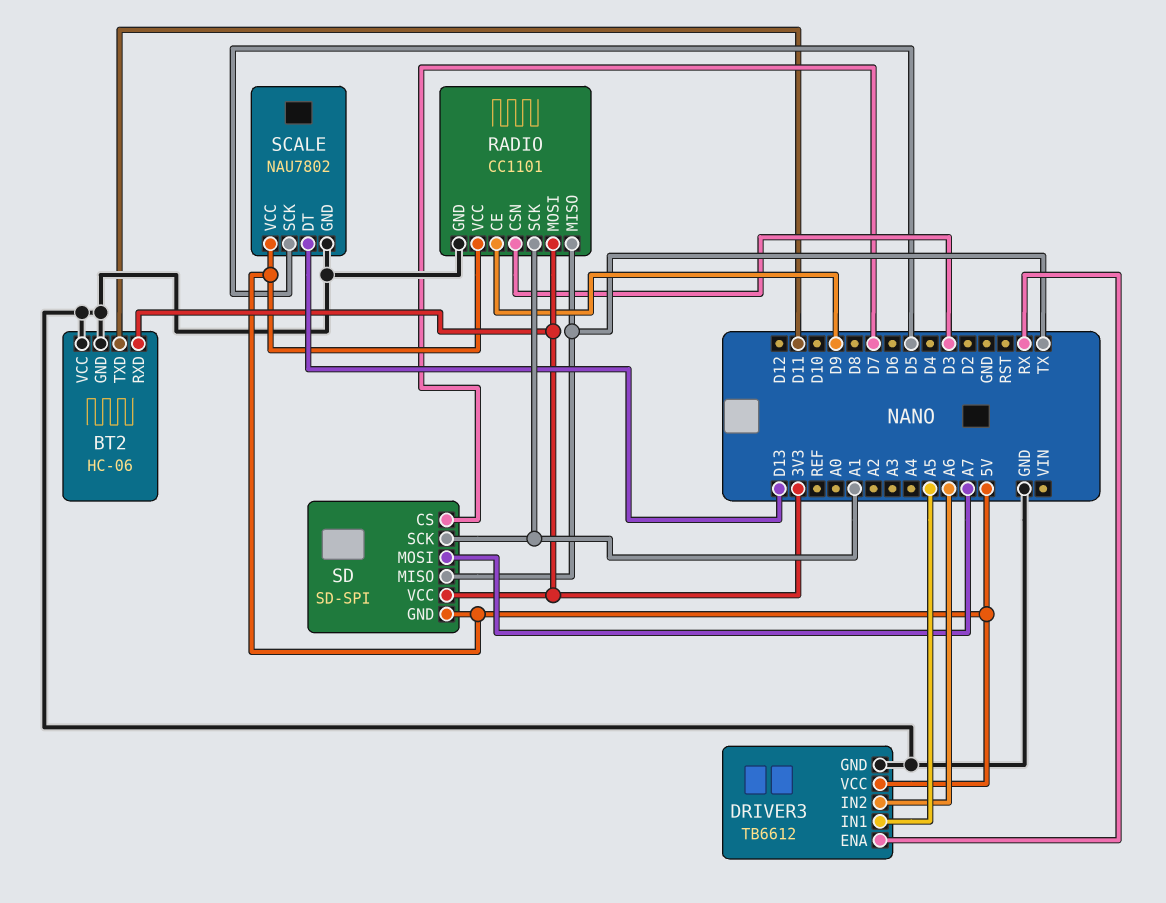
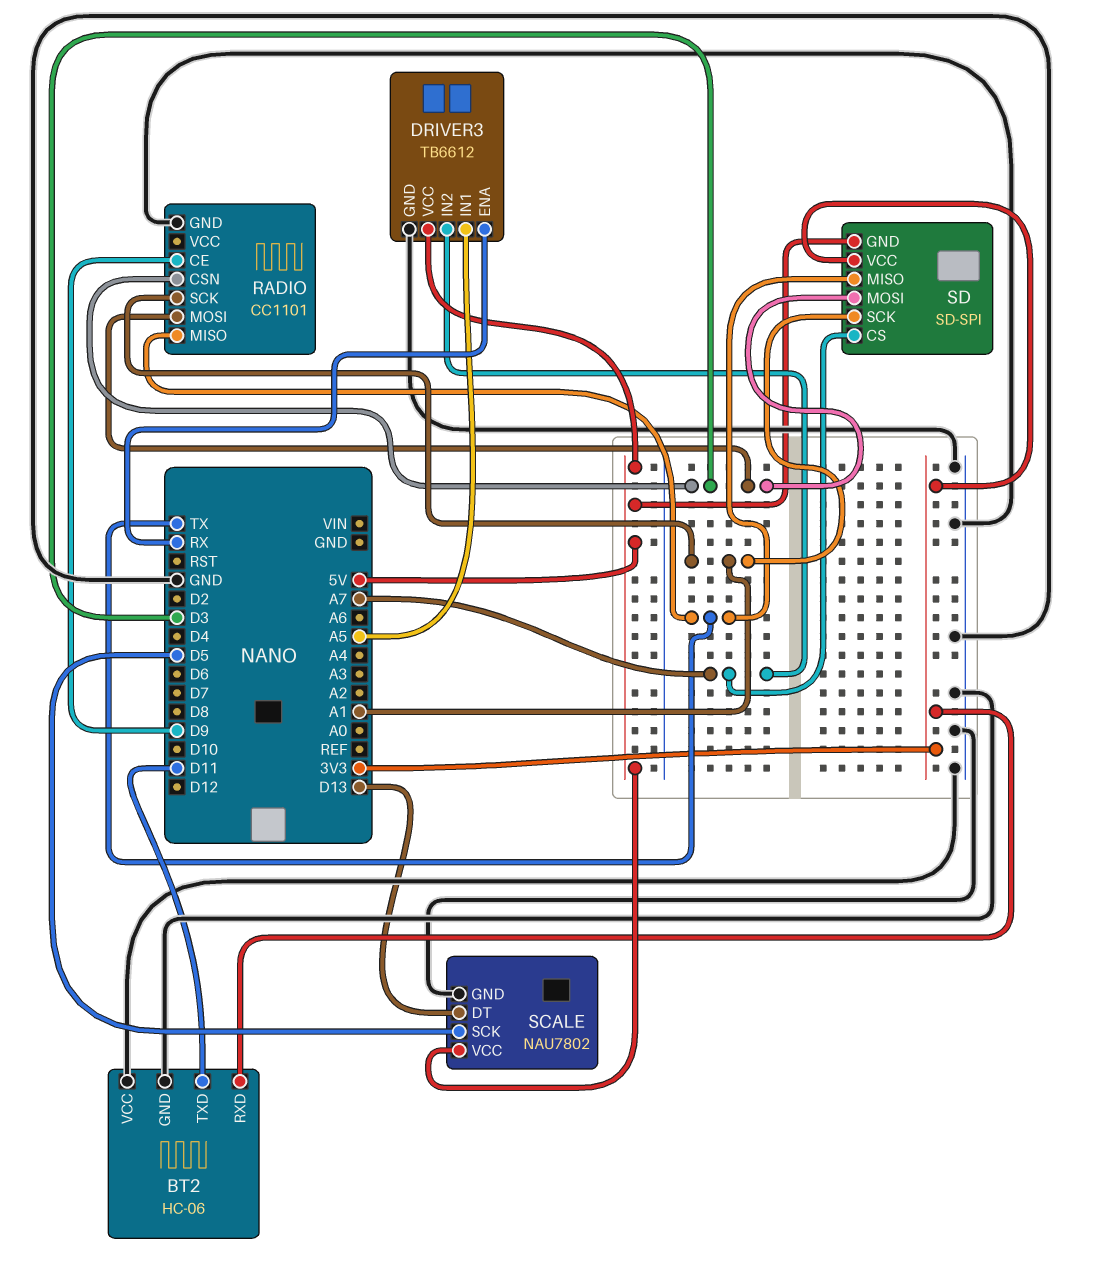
DRIVER3 pin IN2: A6 -> A7
RADIO pin MOSI: 3V3 -> D3
RADIO pin VCC: 5V -> none
SD pin CS: D7 -> A7
SD pin MOSI: A7 -> D3

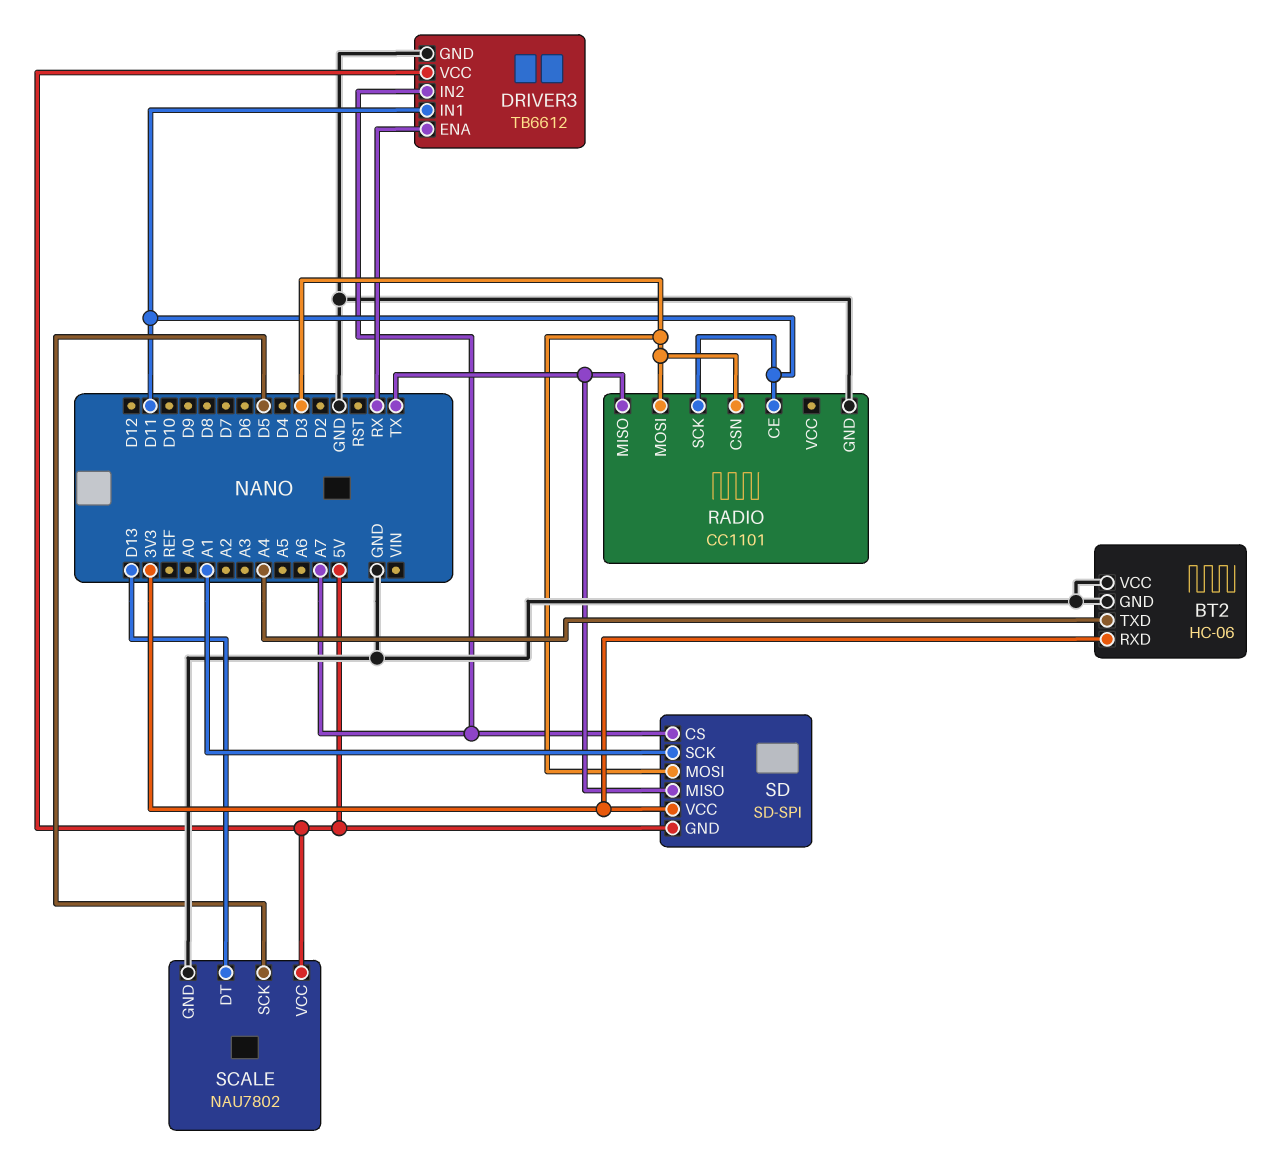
BT2 pin TXD: D11 -> A4
DRIVER3 pin IN1: A5 -> D11
RADIO pin CE: D9 -> D11
RADIO pin SCK: A1 -> D11

